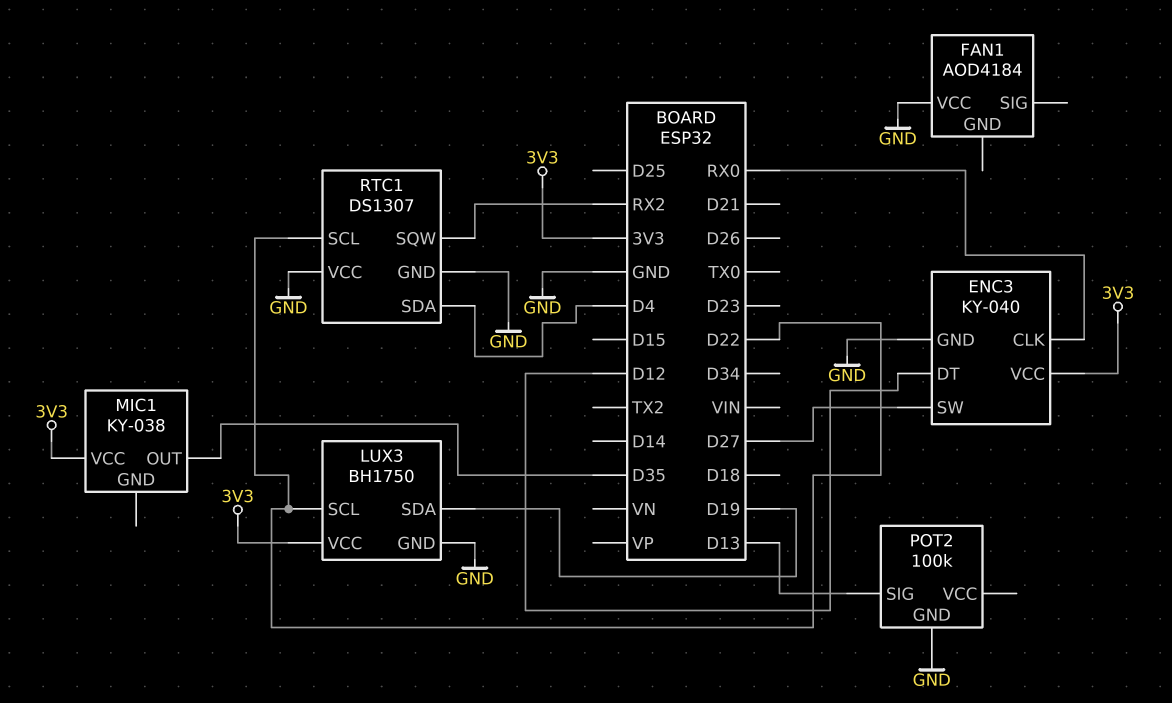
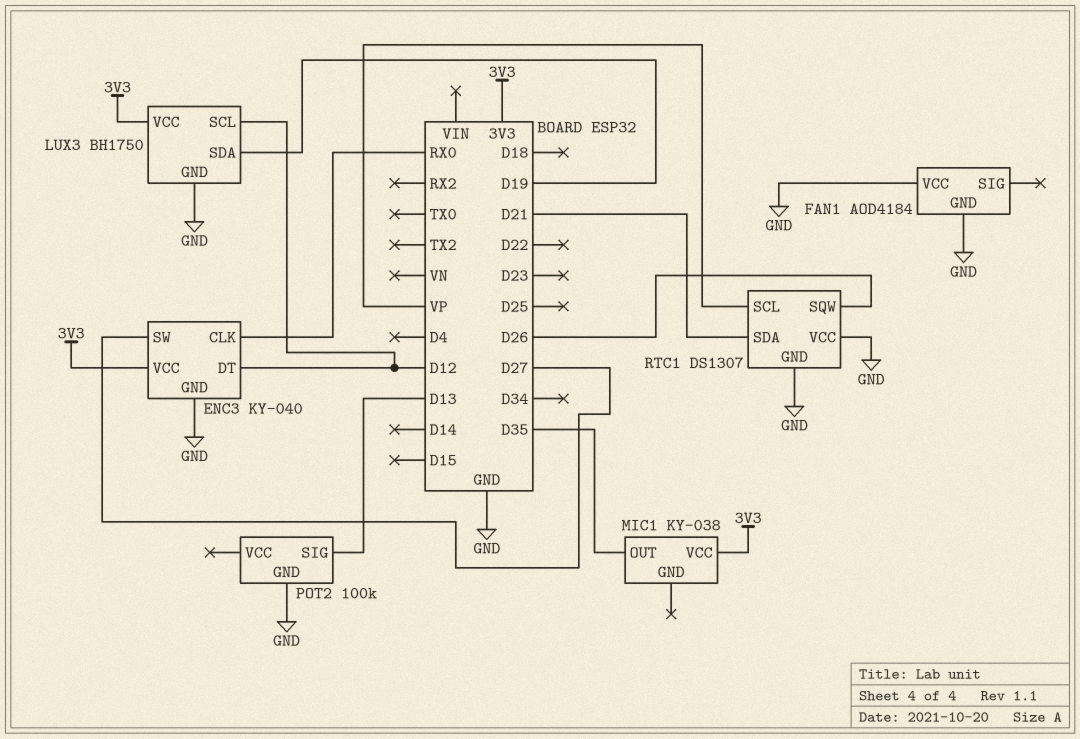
FAN1 pin GND: none -> GND
LUX3 pin SCL: D22 -> D12
RTC1 pin SCL: D22 -> VP
RTC1 pin SDA: D4 -> D21
RTC1 pin SQW: RX2 -> D26

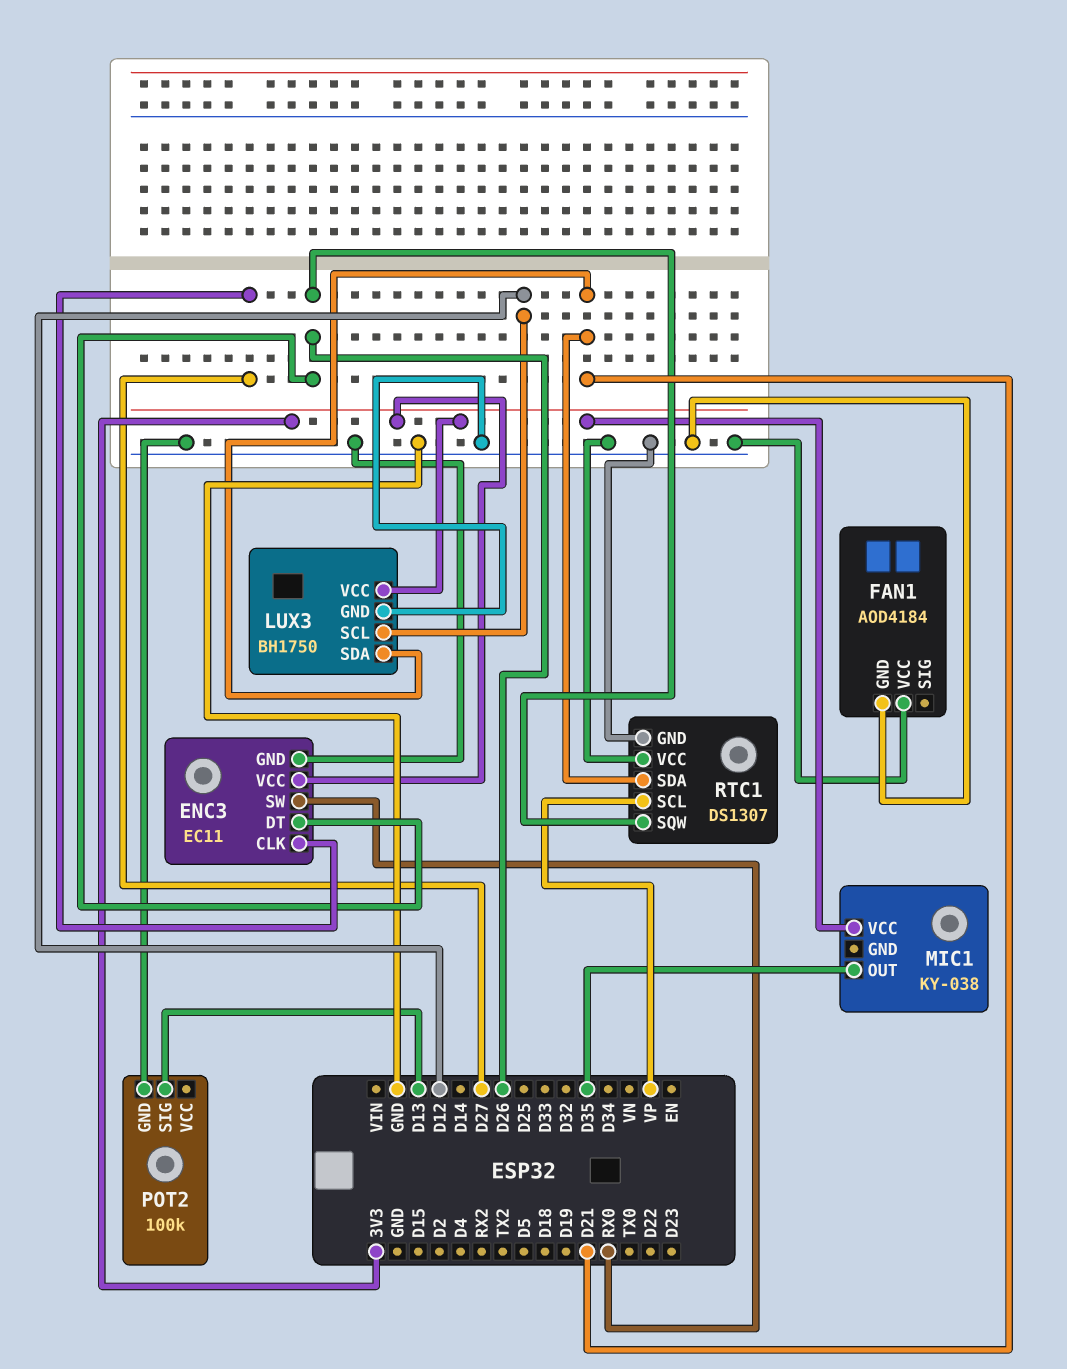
ENC3: KY-040 -> EC11
ENC3 pin CLK: RX0 -> D27
ENC3 pin DT: D12 -> D26
ENC3 pin SW: D27 -> RX0
LUX3 pin SDA: D19 -> D21

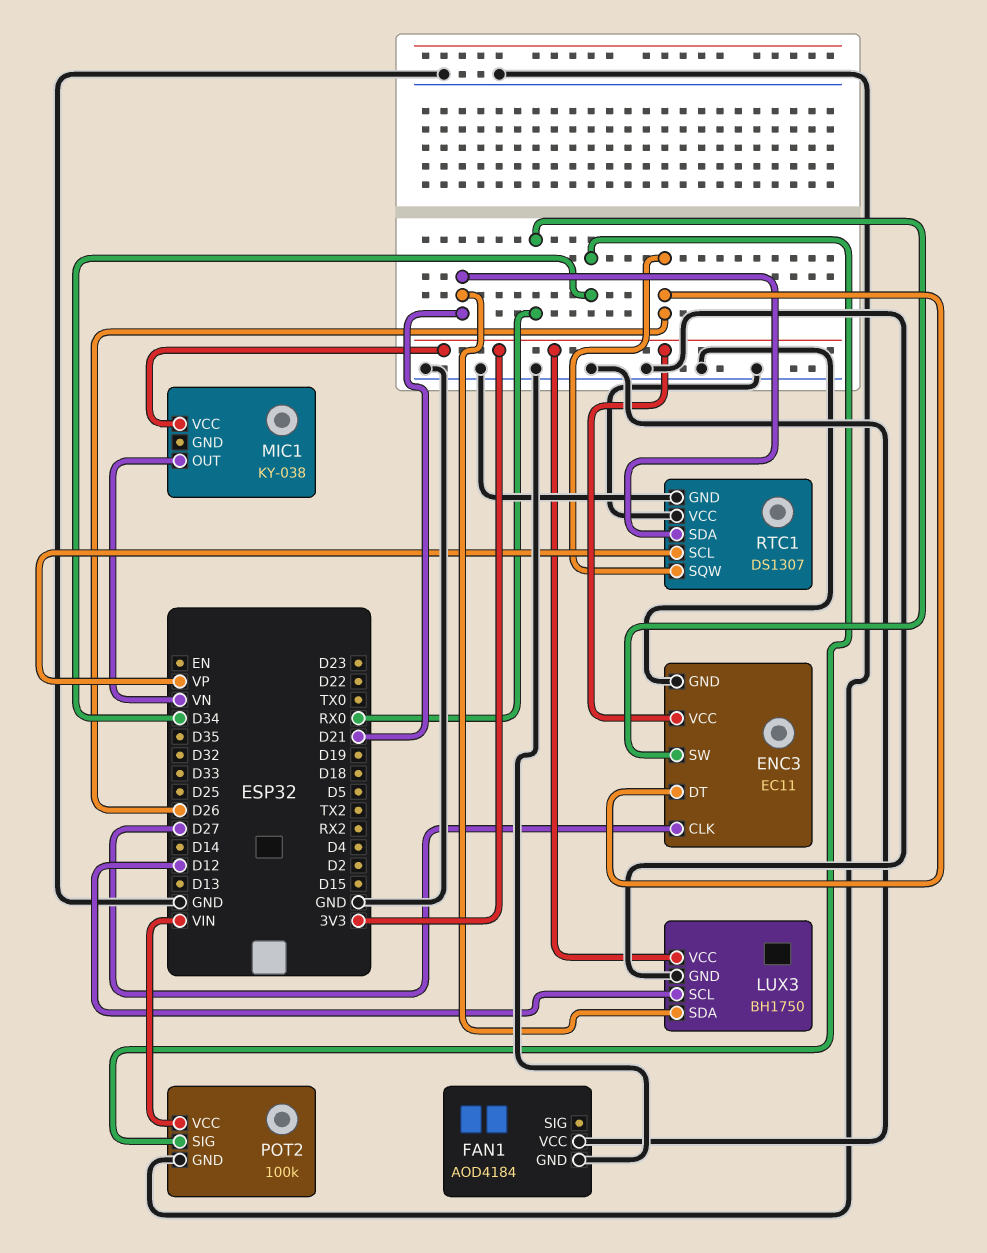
MIC1 pin OUT: D35 -> VN
POT2 pin SIG: D13 -> D34
POT2 pin VCC: none -> VIN

